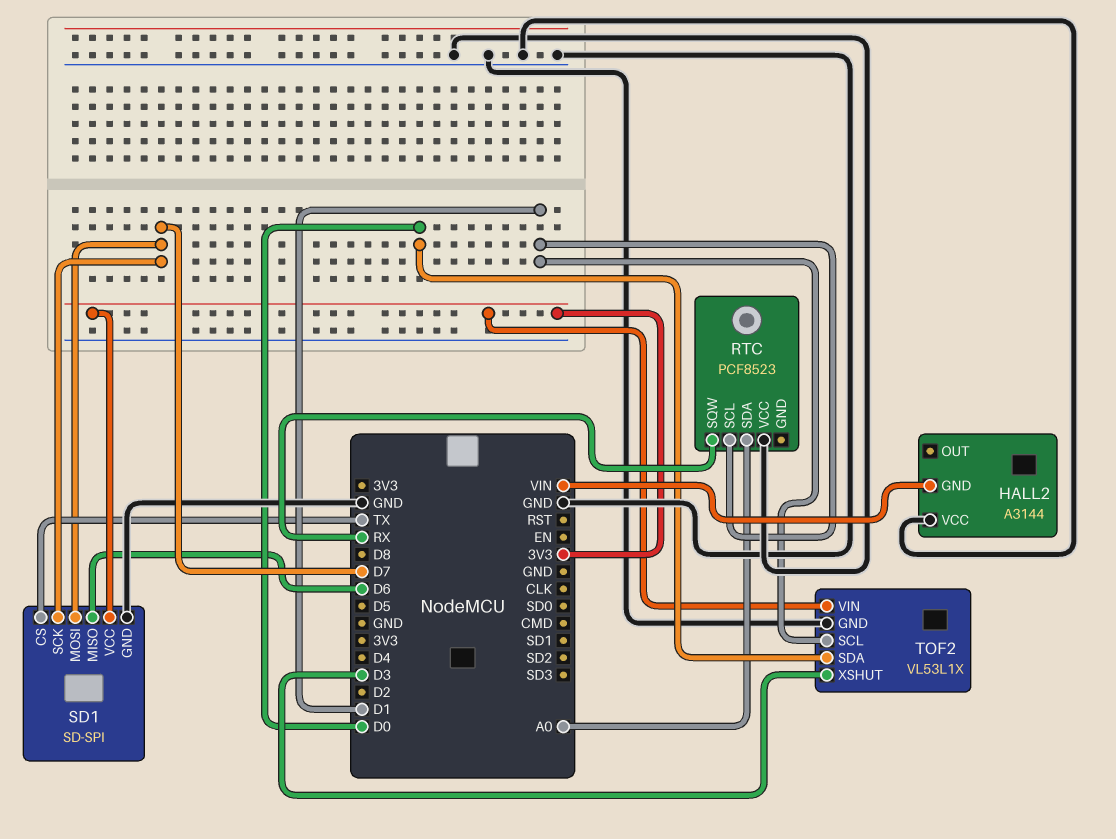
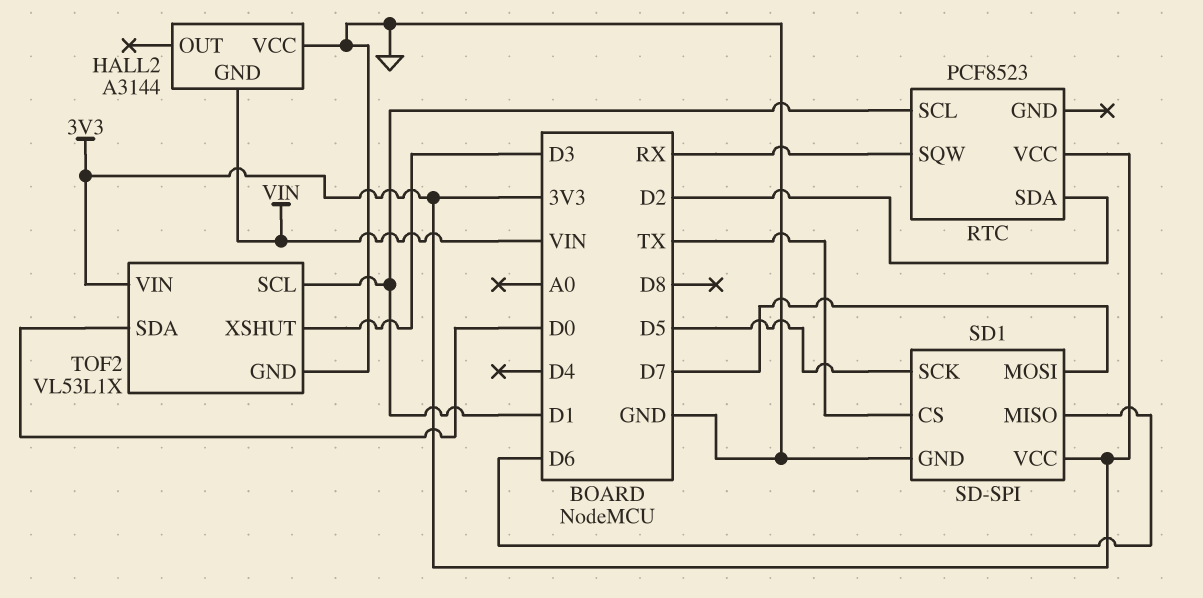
RTC pin SDA: A0 -> D2
RTC pin VCC: GND -> 3V3
SD1 pin SCK: D7 -> D5

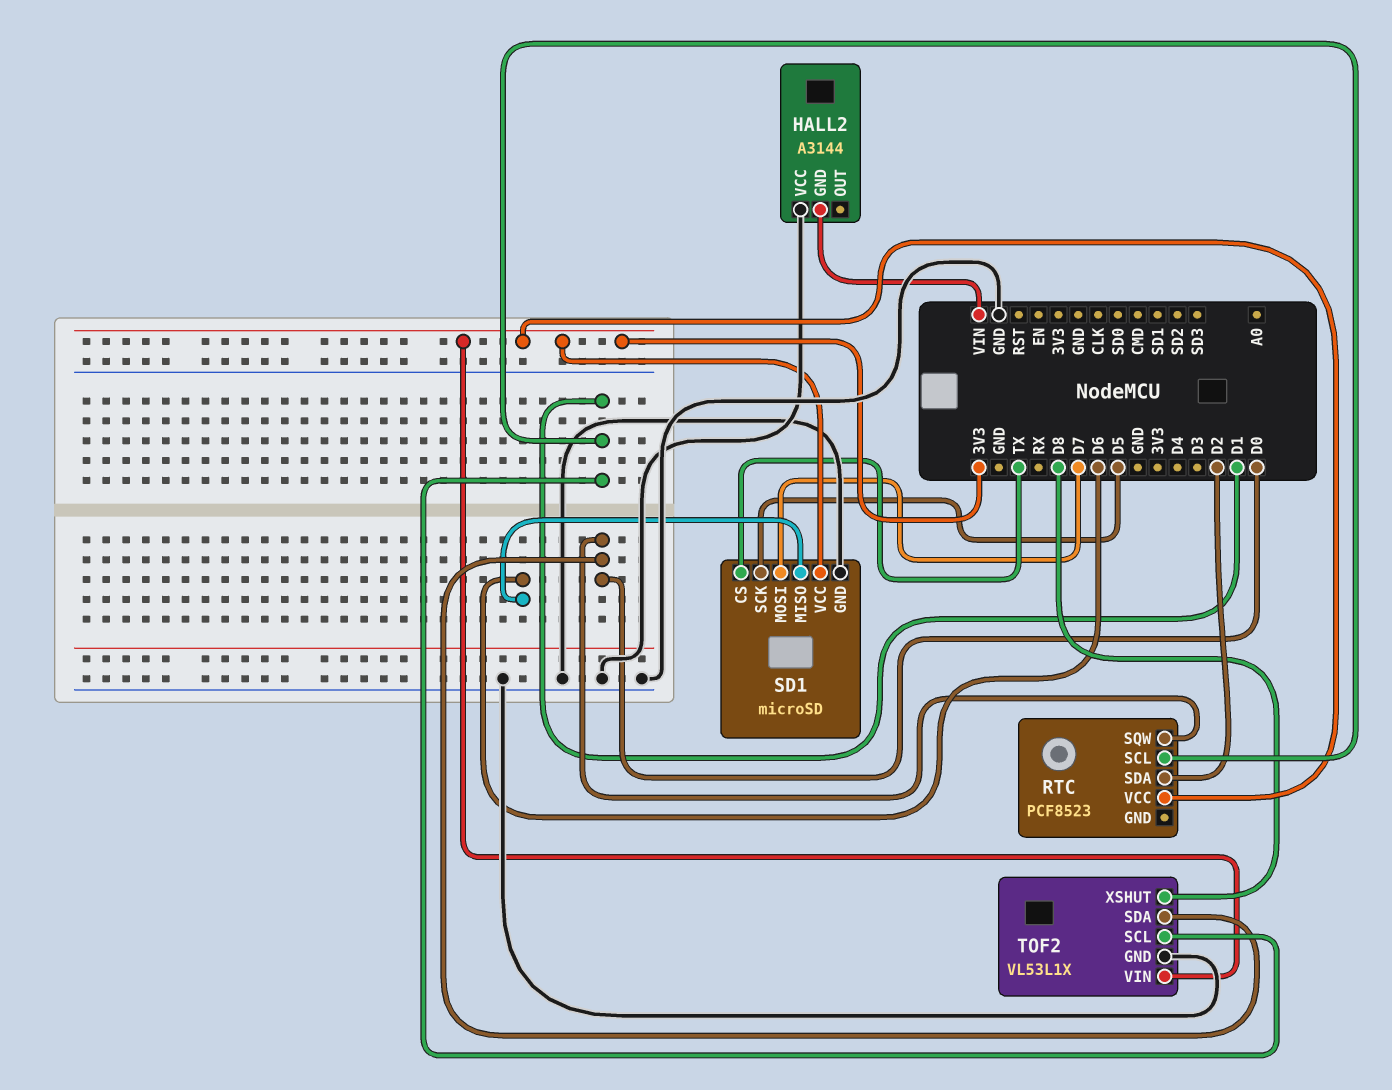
RTC pin SQW: RX -> D0
SD1: SD-SPI -> microSD
TOF2 pin XSHUT: D3 -> D8

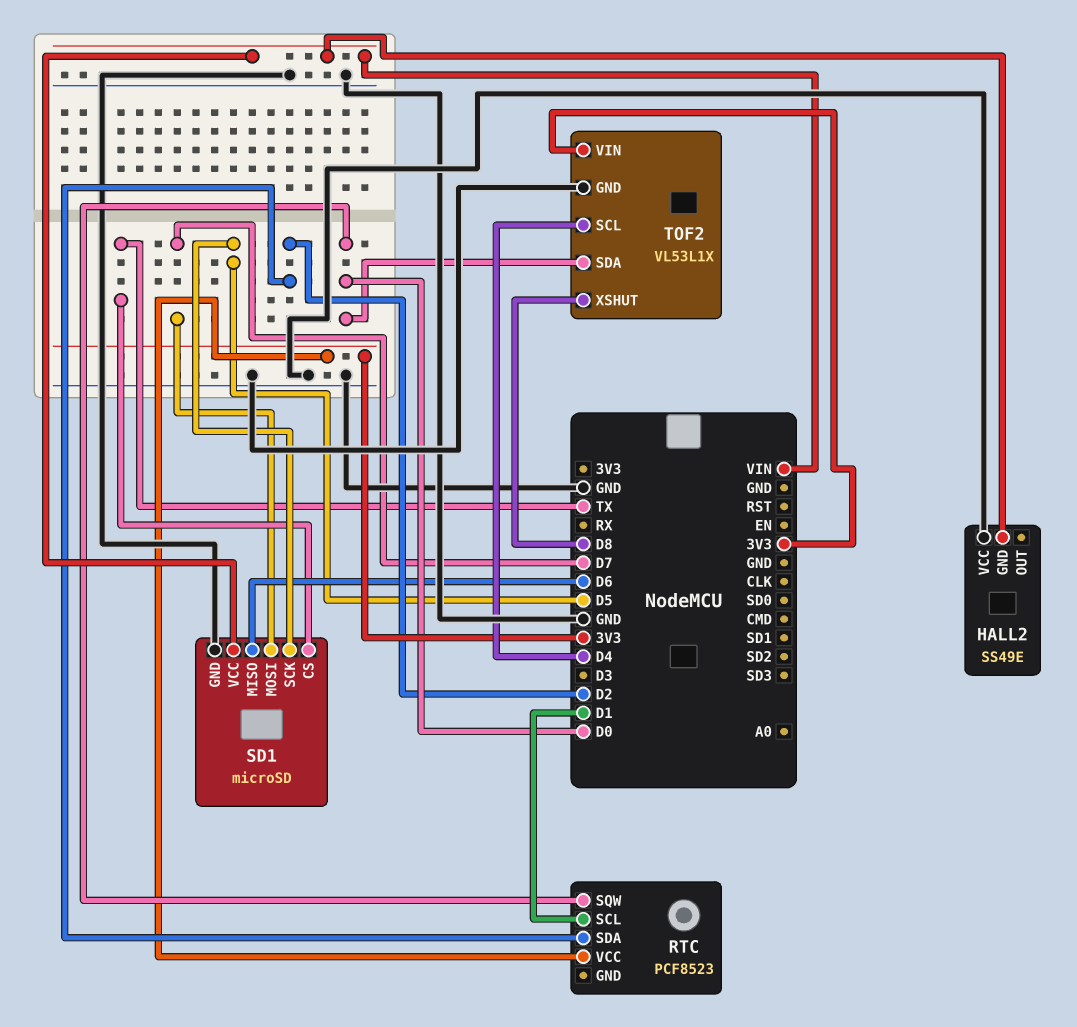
HALL2: A3144 -> SS49E
SD1 pin VCC: 3V3 -> VIN
TOF2 pin SCL: D1 -> D4

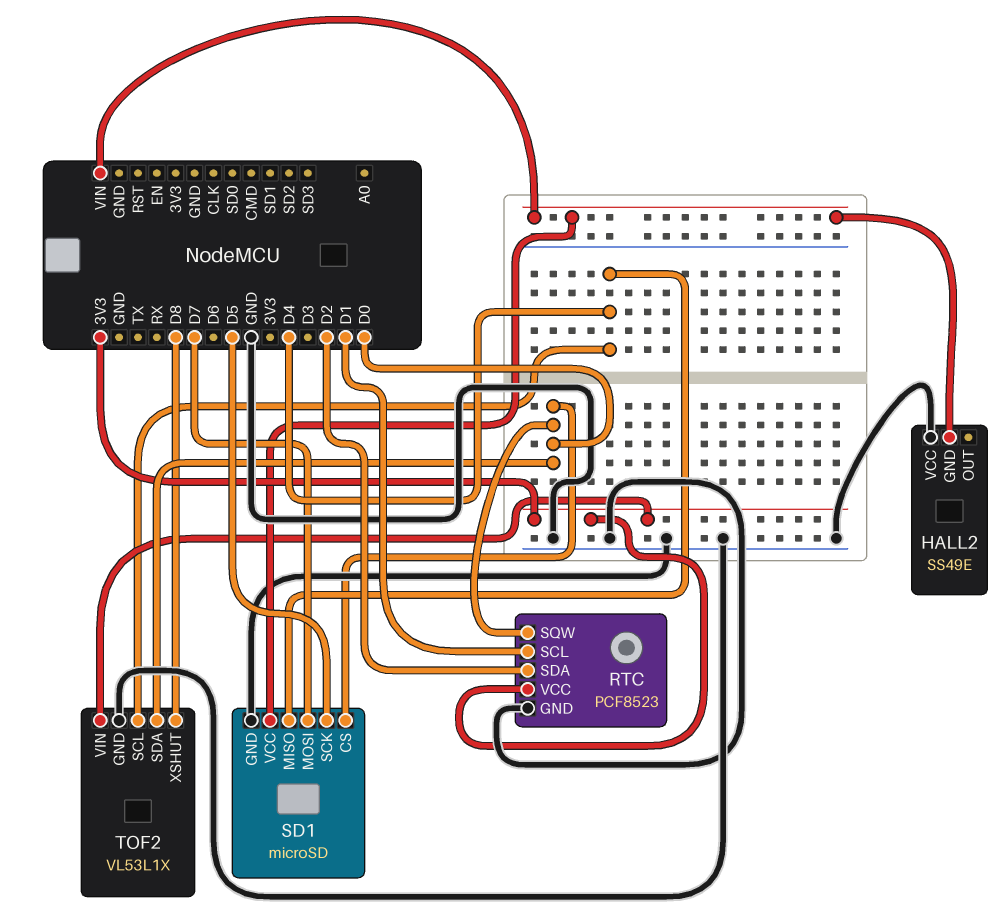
RTC pin GND: none -> GND
SD1 pin CS: TX -> D0
SD1 pin MISO: D6 -> D4

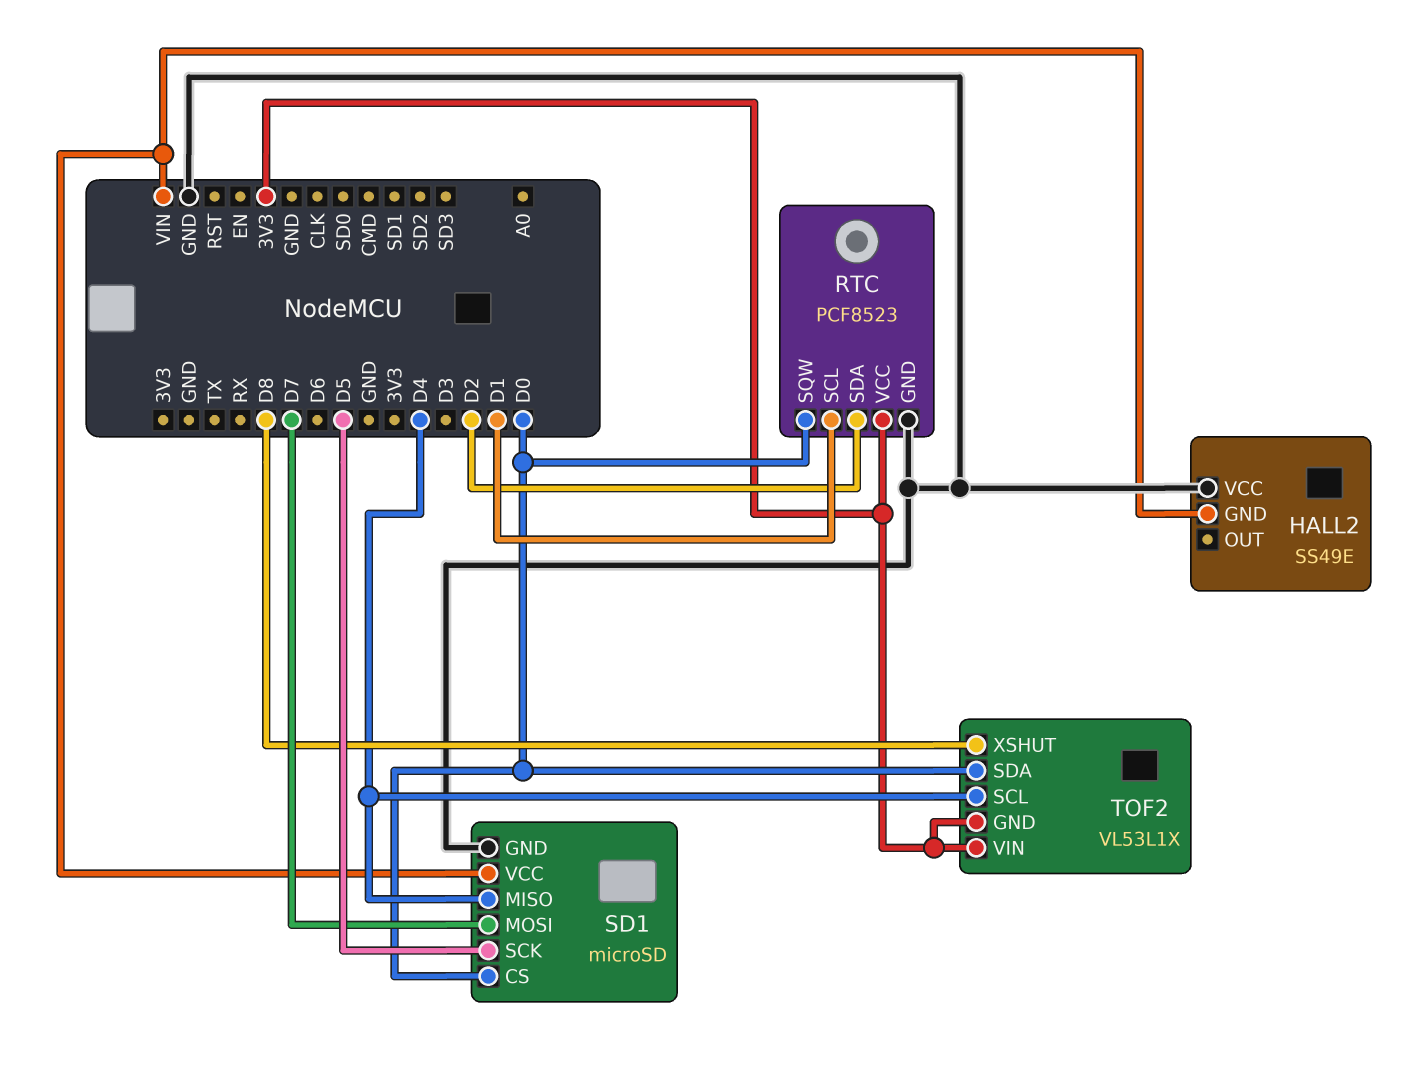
TOF2 pin GND: GND -> 3V3

